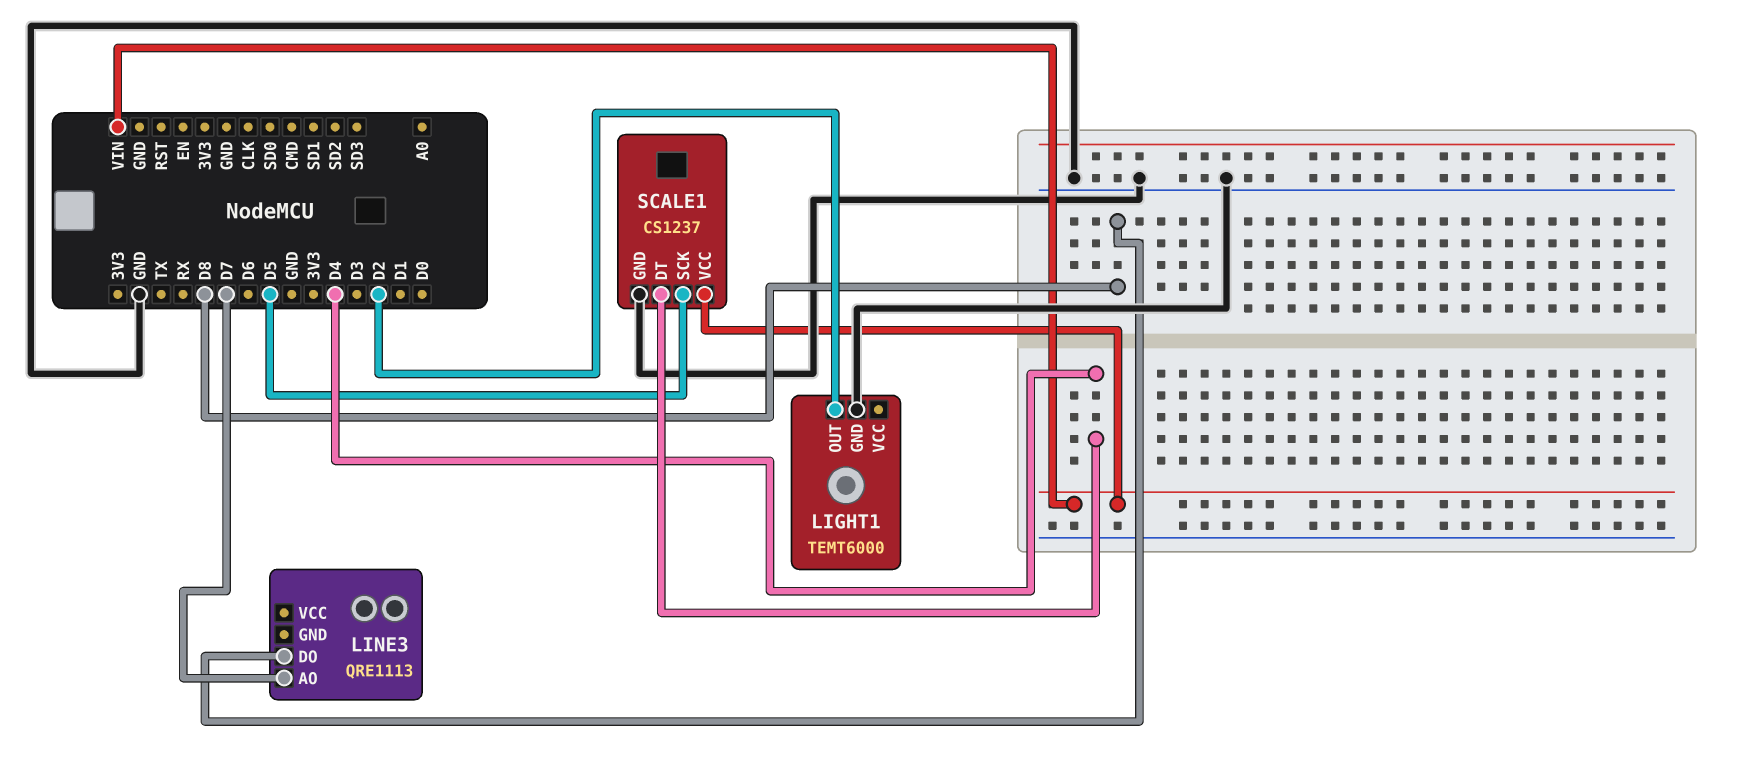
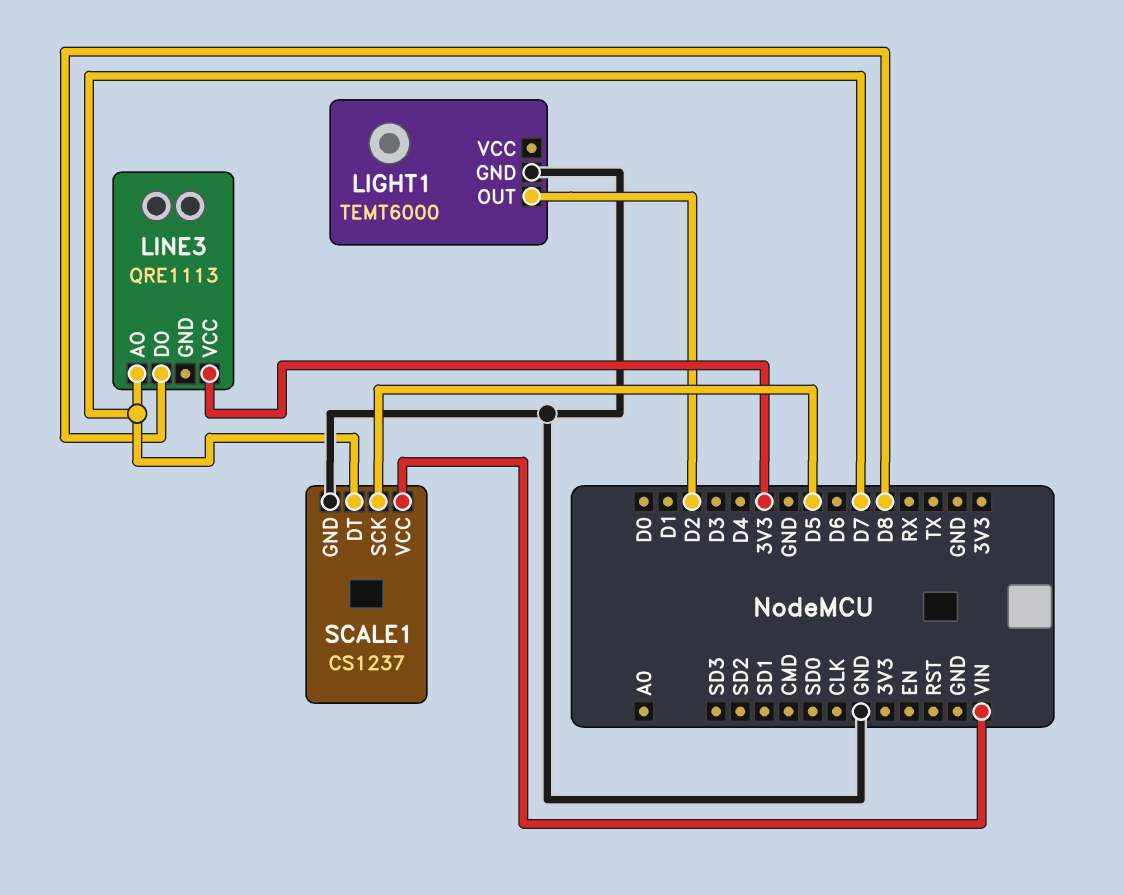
LINE3 pin VCC: none -> 3V3
SCALE1 pin DT: D4 -> D7

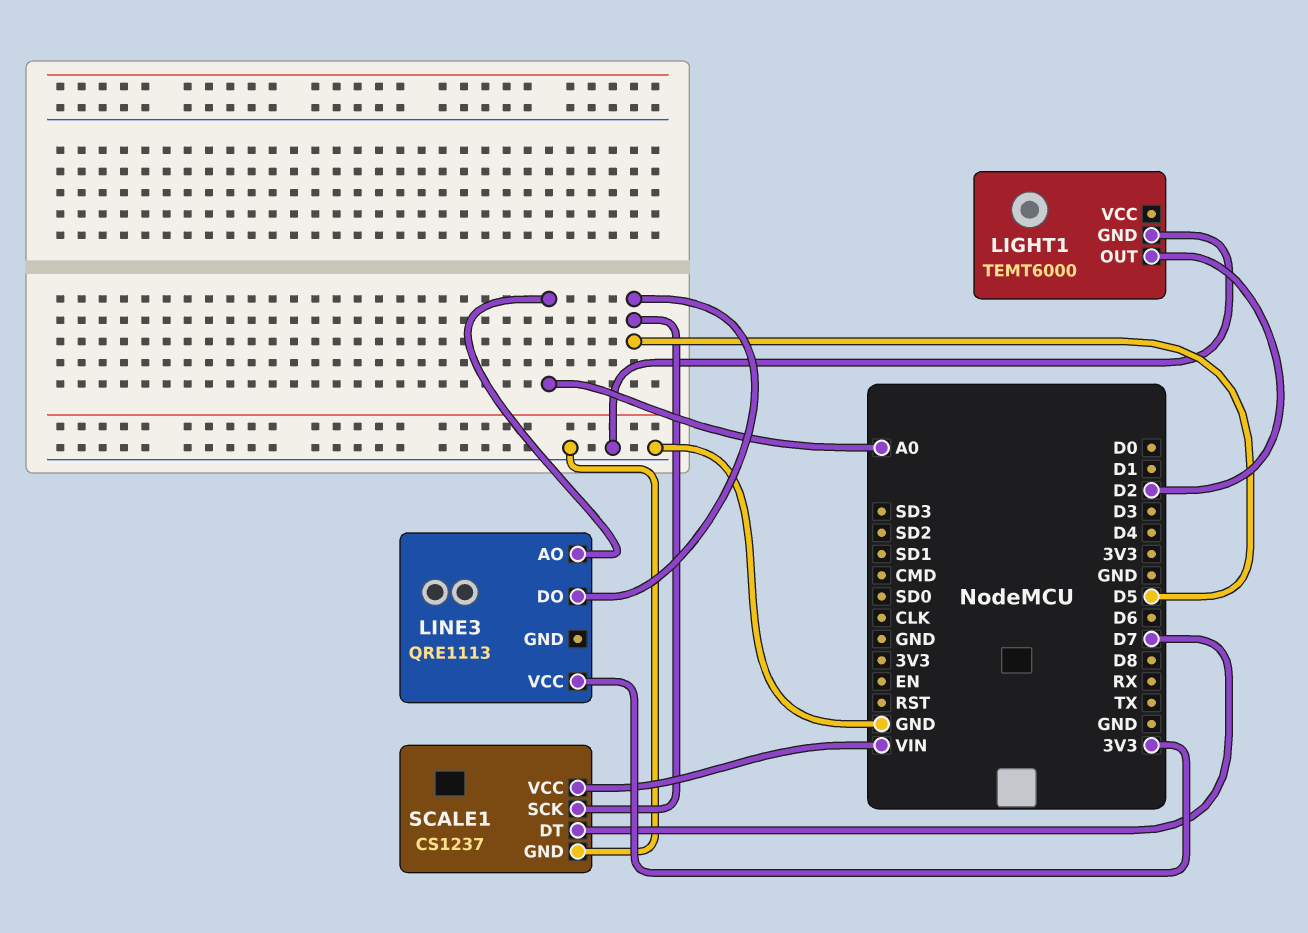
LINE3 pin AO: D7 -> A0
LINE3 pin DO: D8 -> D5

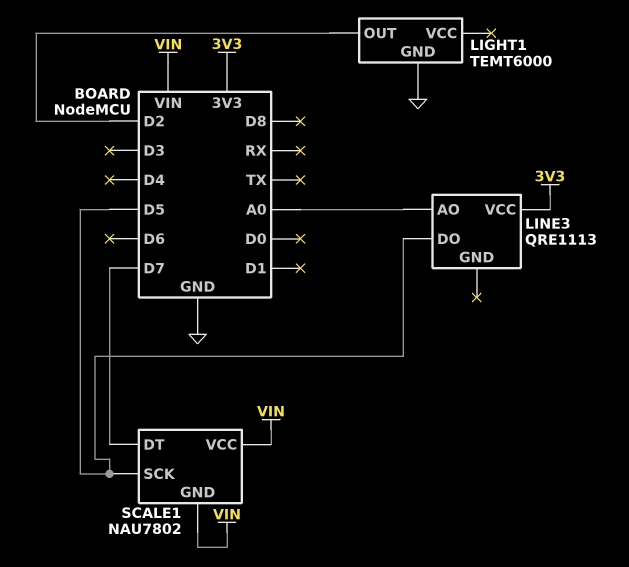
SCALE1: CS1237 -> NAU7802
SCALE1 pin GND: GND -> VIN

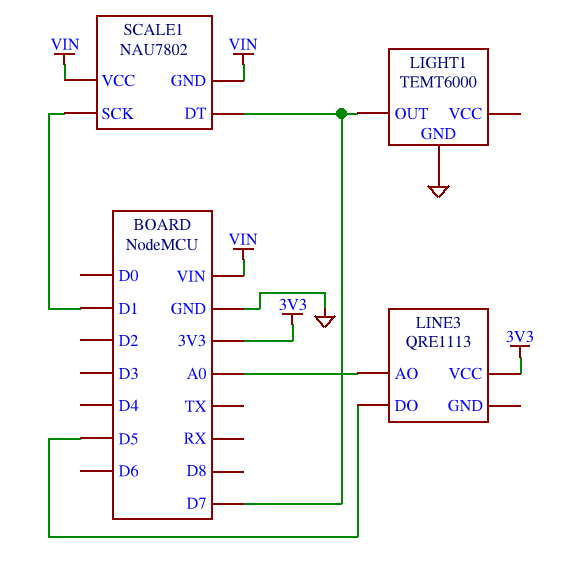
LIGHT1 pin OUT: D2 -> D7
SCALE1 pin SCK: D5 -> D1

